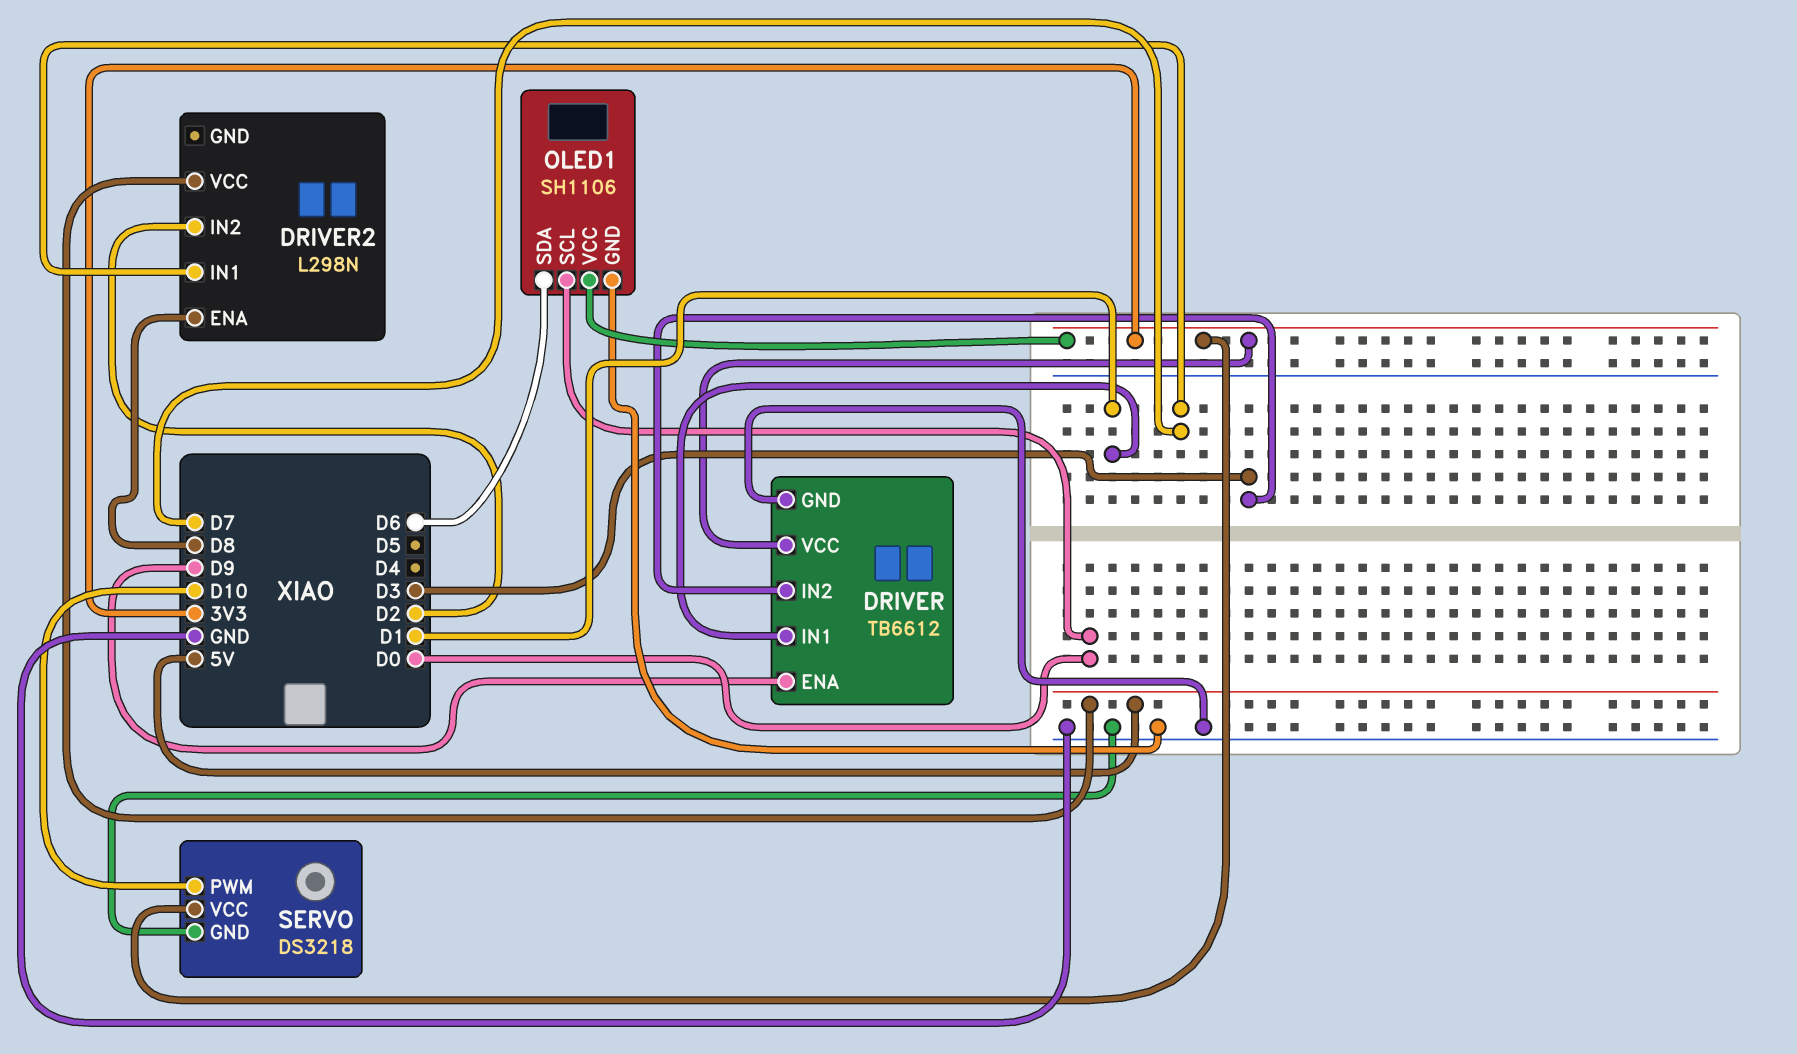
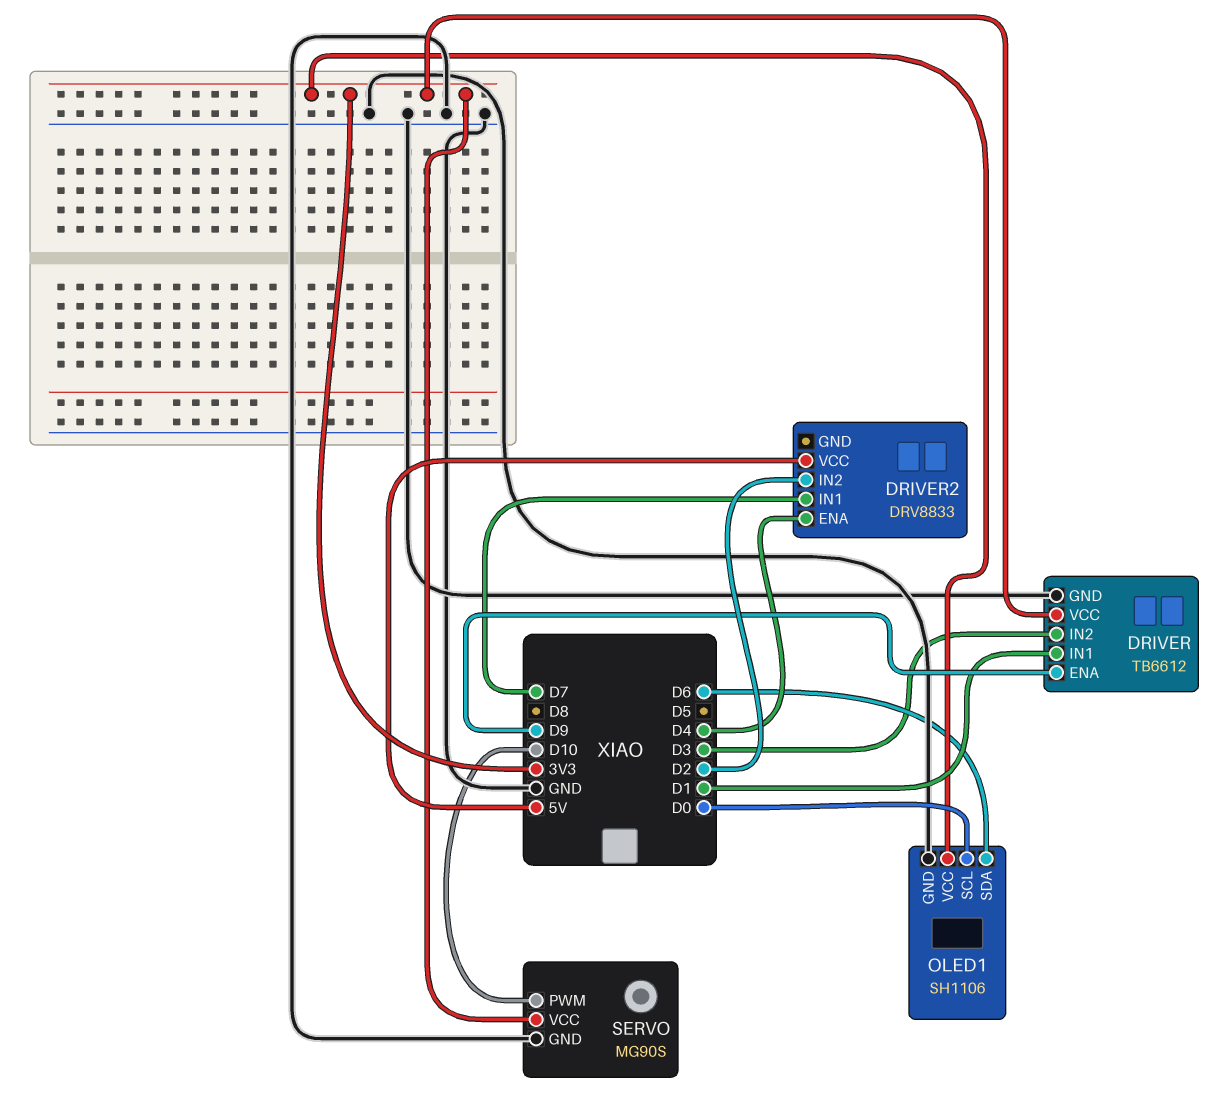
DRIVER2: L298N -> DRV8833
DRIVER2 pin ENA: D8 -> D4
SERVO: DS3218 -> MG90S

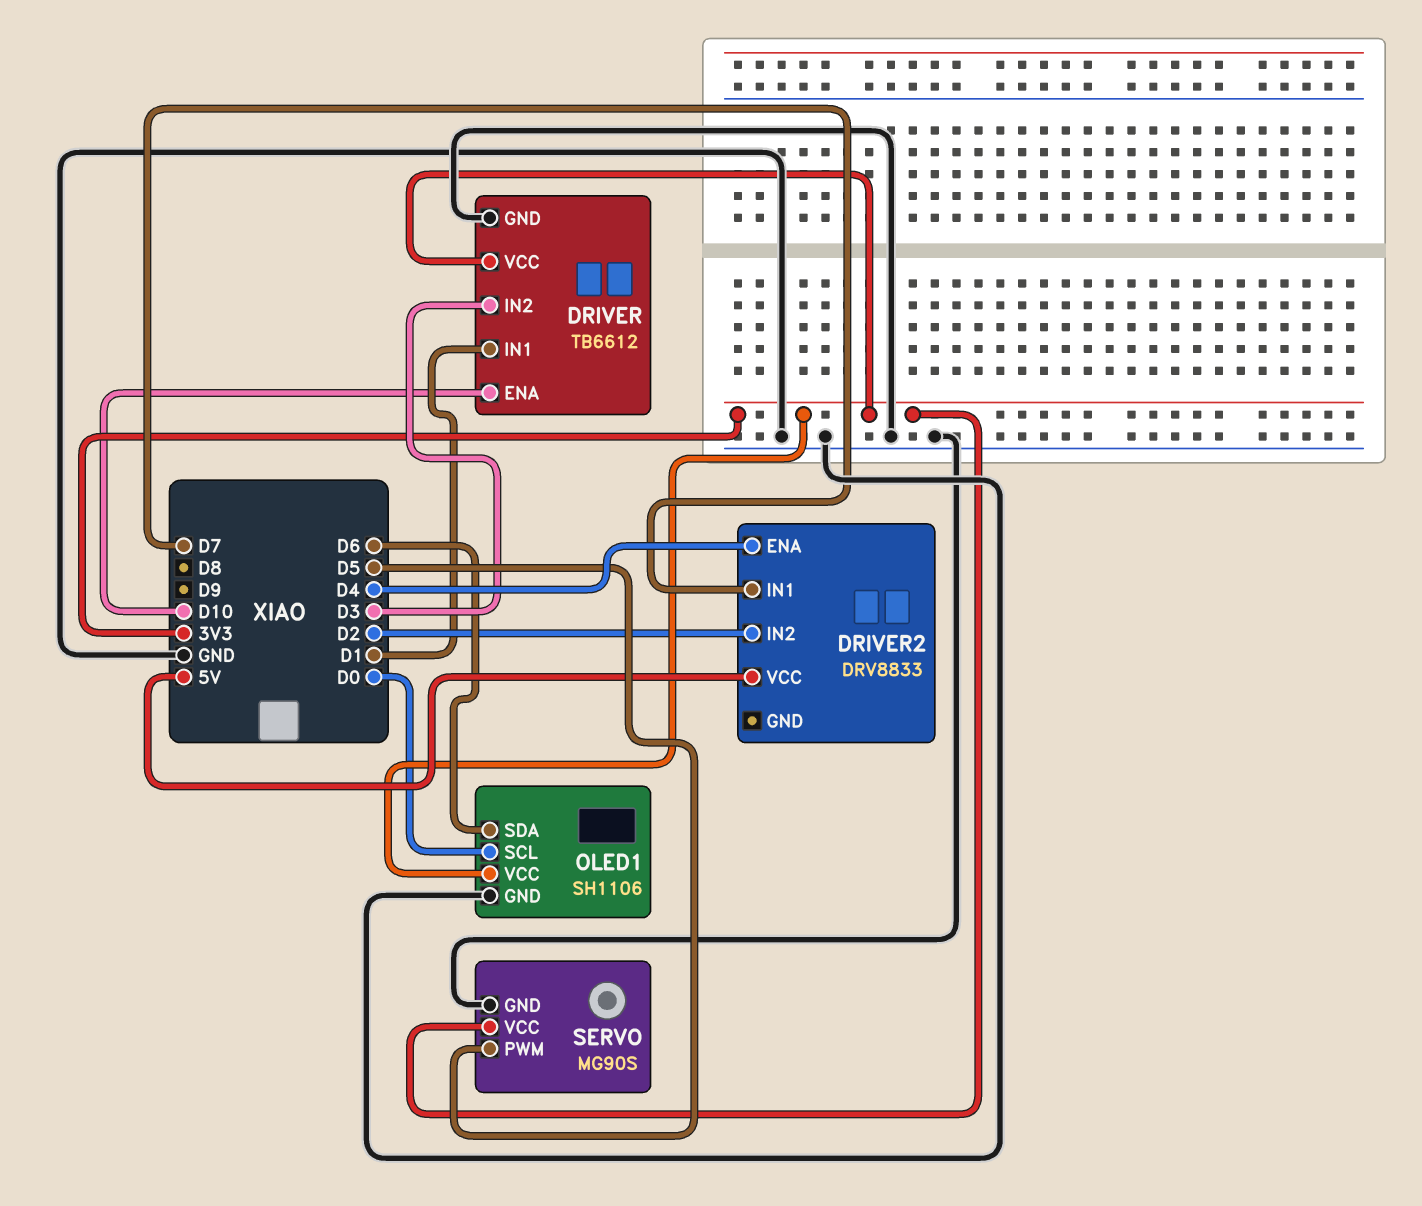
DRIVER pin ENA: D9 -> D10
SERVO pin PWM: D10 -> D5

